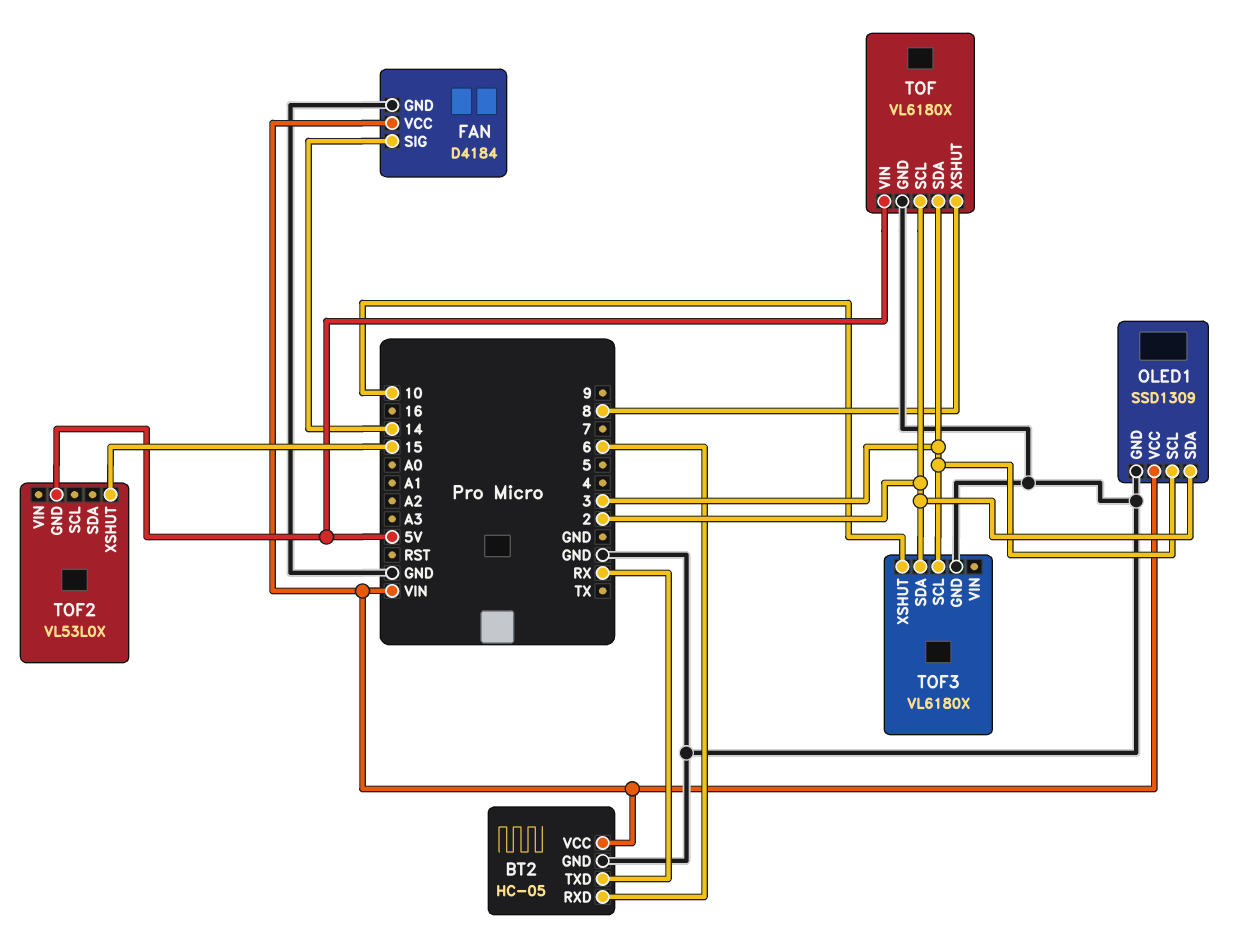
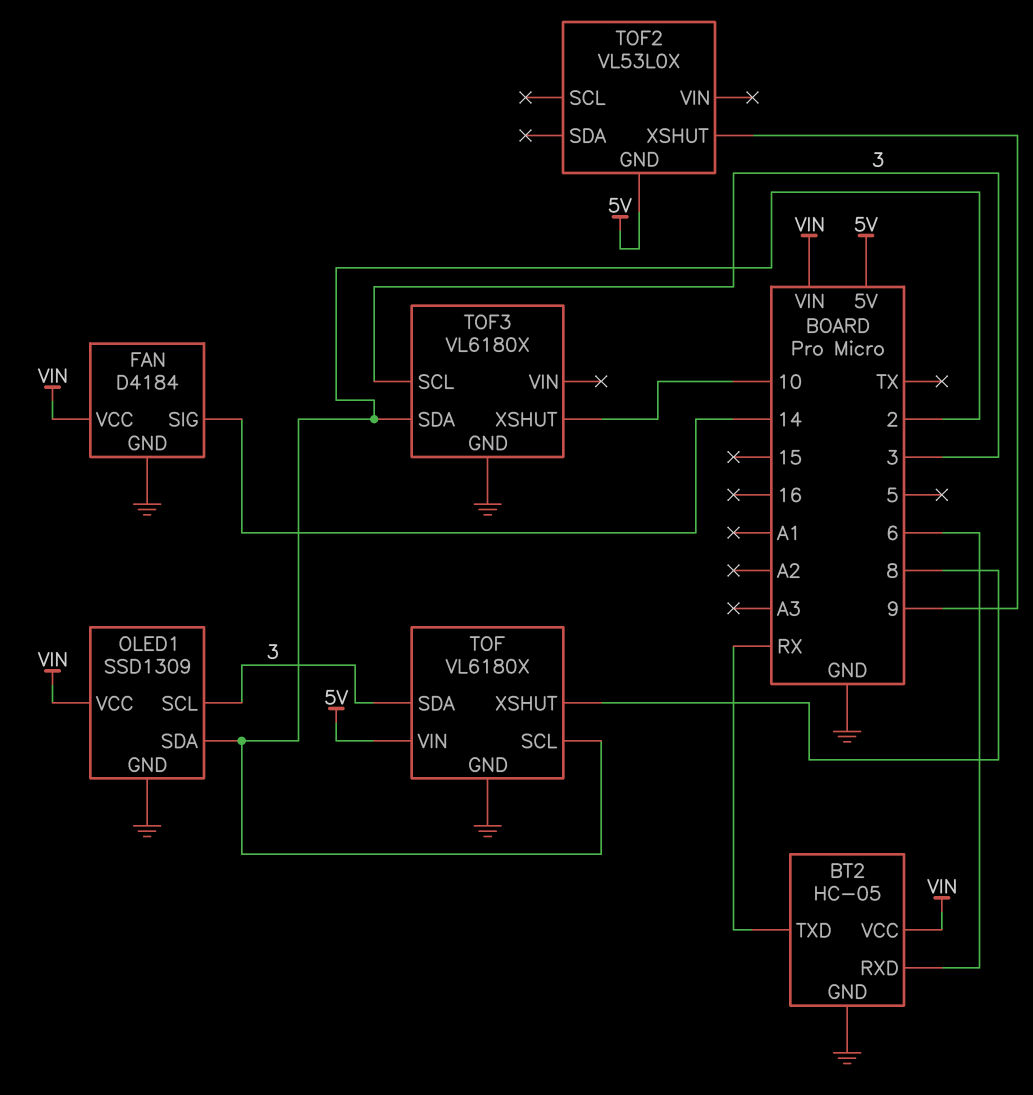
TOF2 pin XSHUT: 15 -> 9

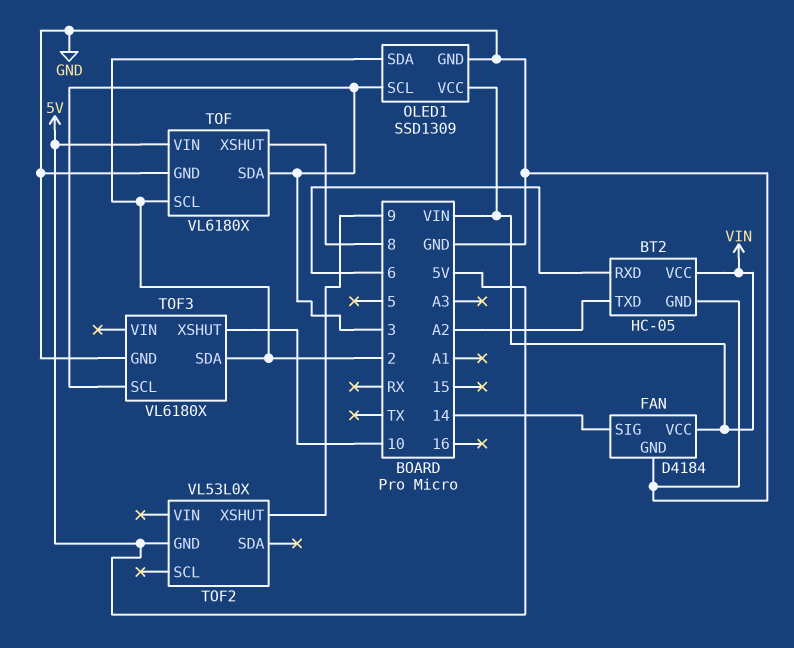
BT2 pin TXD: RX -> A2

